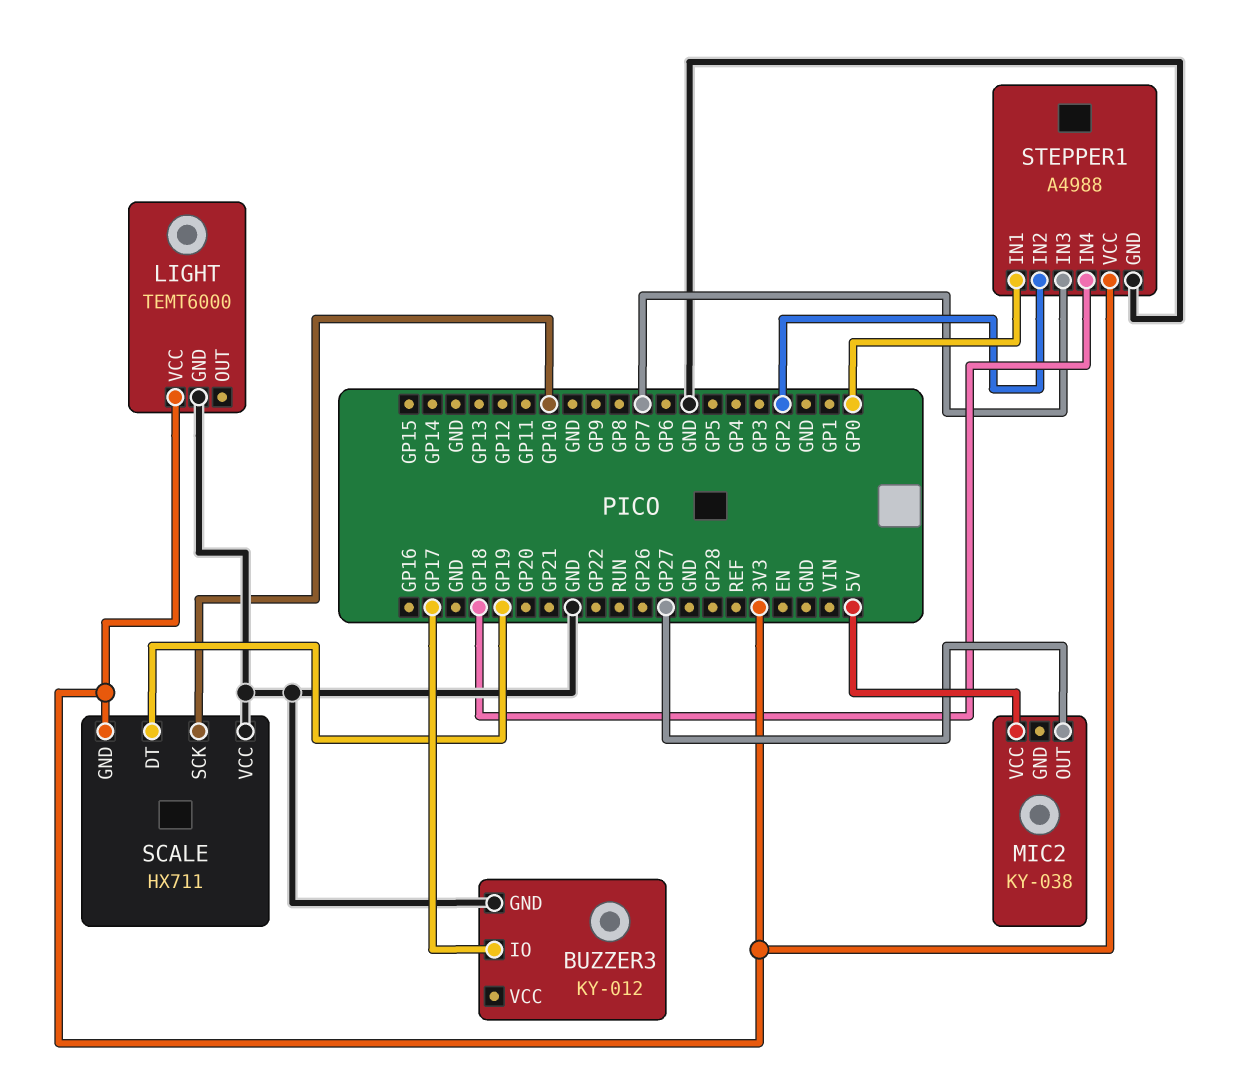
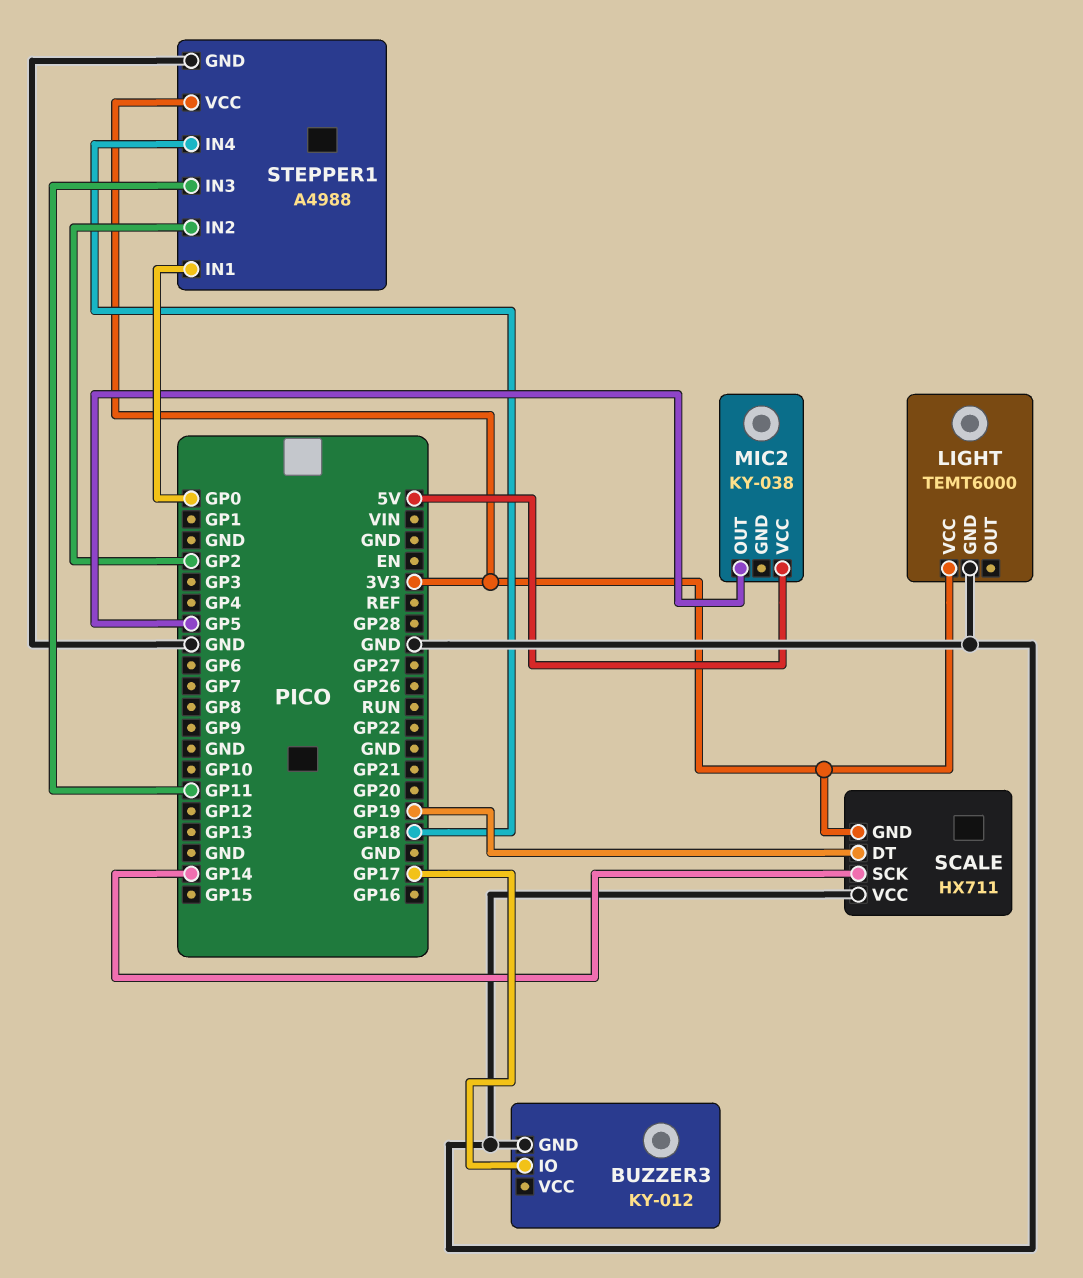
MIC2 pin OUT: GP27 -> GP5
SCALE pin SCK: GP10 -> GP14
STEPPER1 pin IN3: GP7 -> GP11

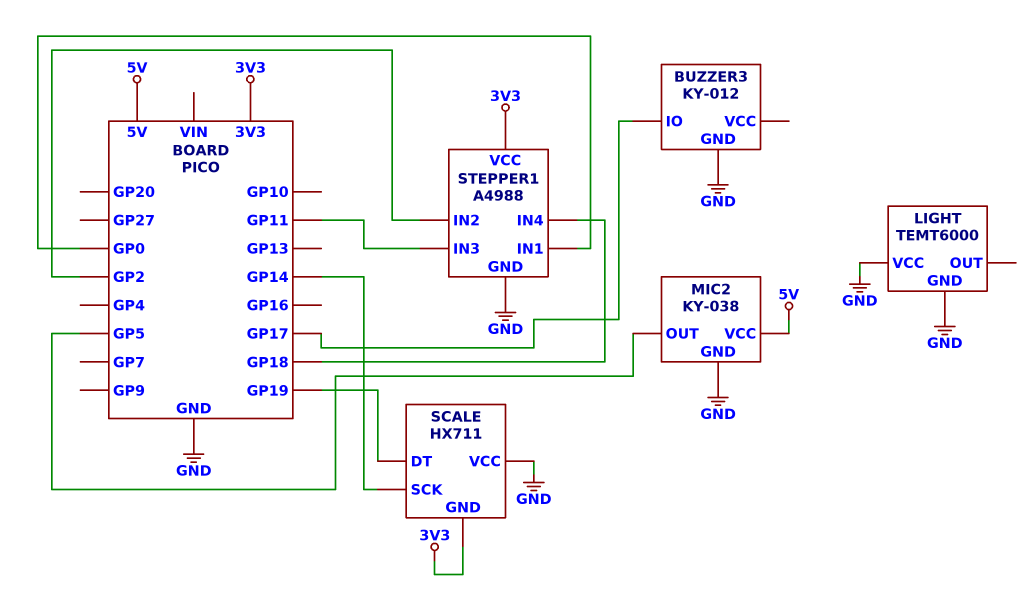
LIGHT pin VCC: 3V3 -> GND
MIC2 pin GND: none -> GND

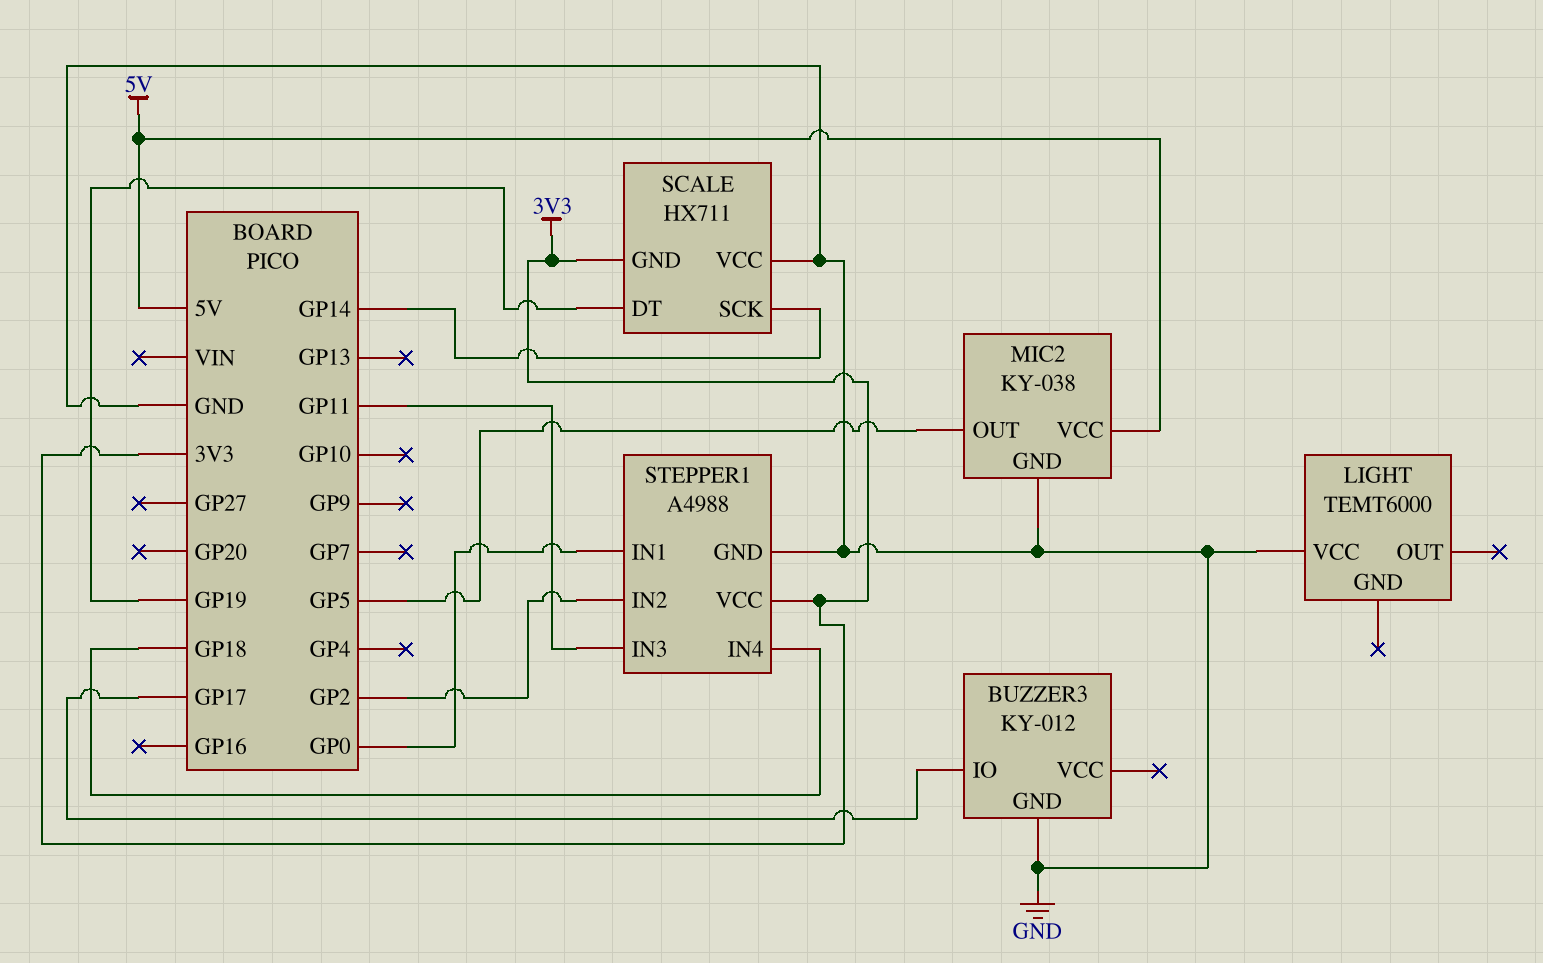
LIGHT pin GND: GND -> none

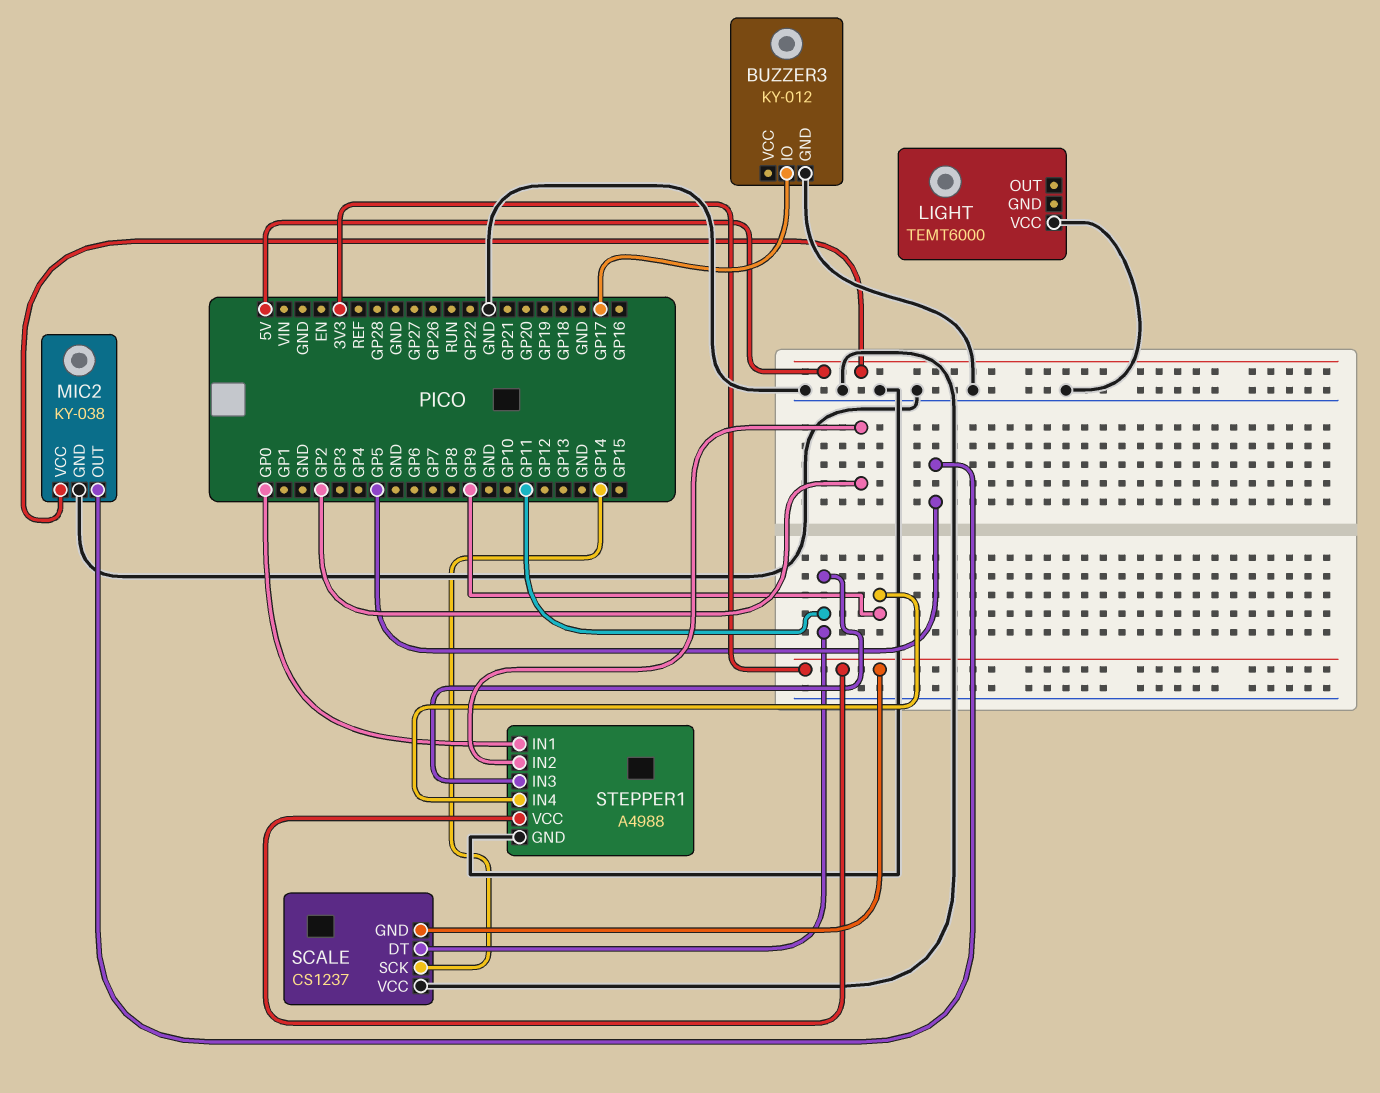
SCALE: HX711 -> CS1237
SCALE pin DT: GP19 -> GP11
STEPPER1 pin IN4: GP18 -> GP9

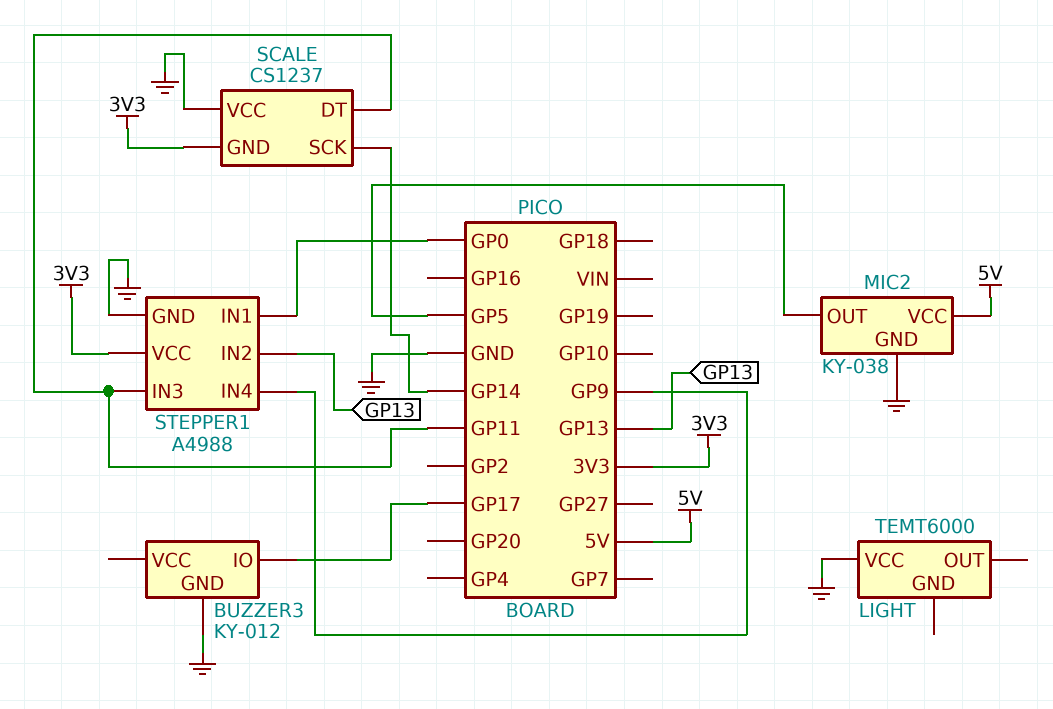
STEPPER1 pin IN2: GP2 -> GP13

